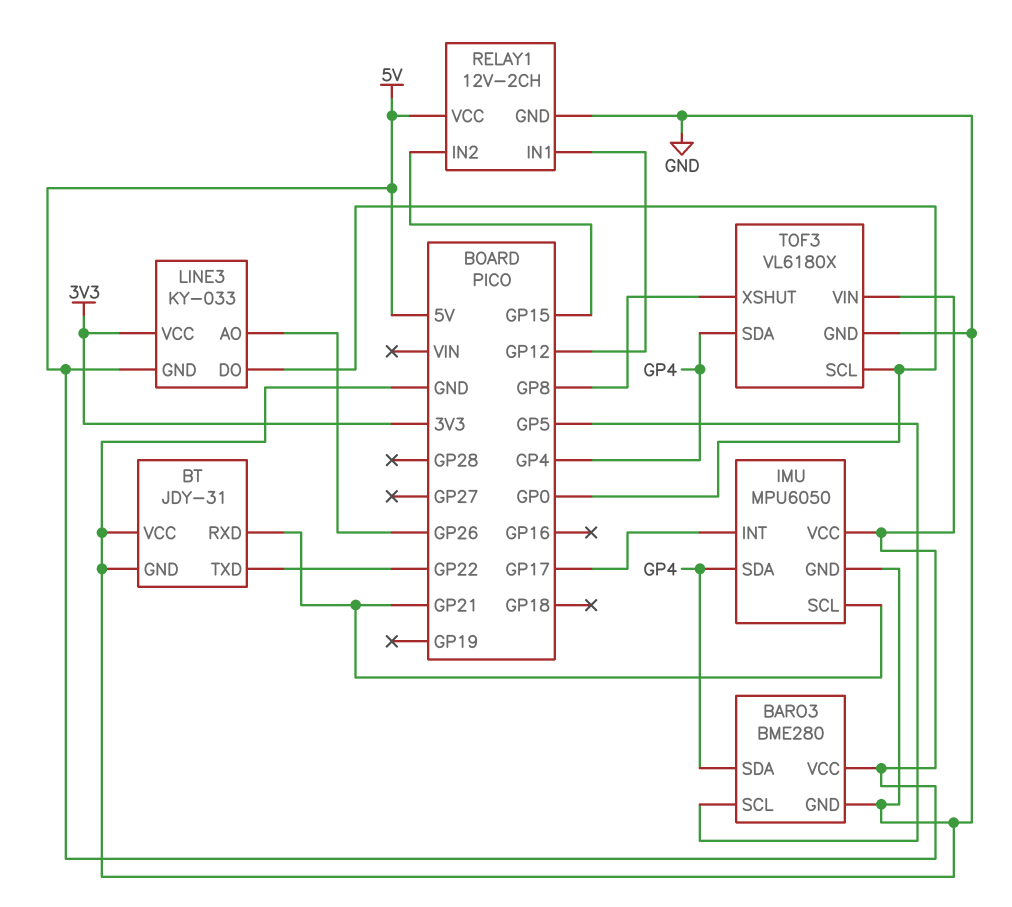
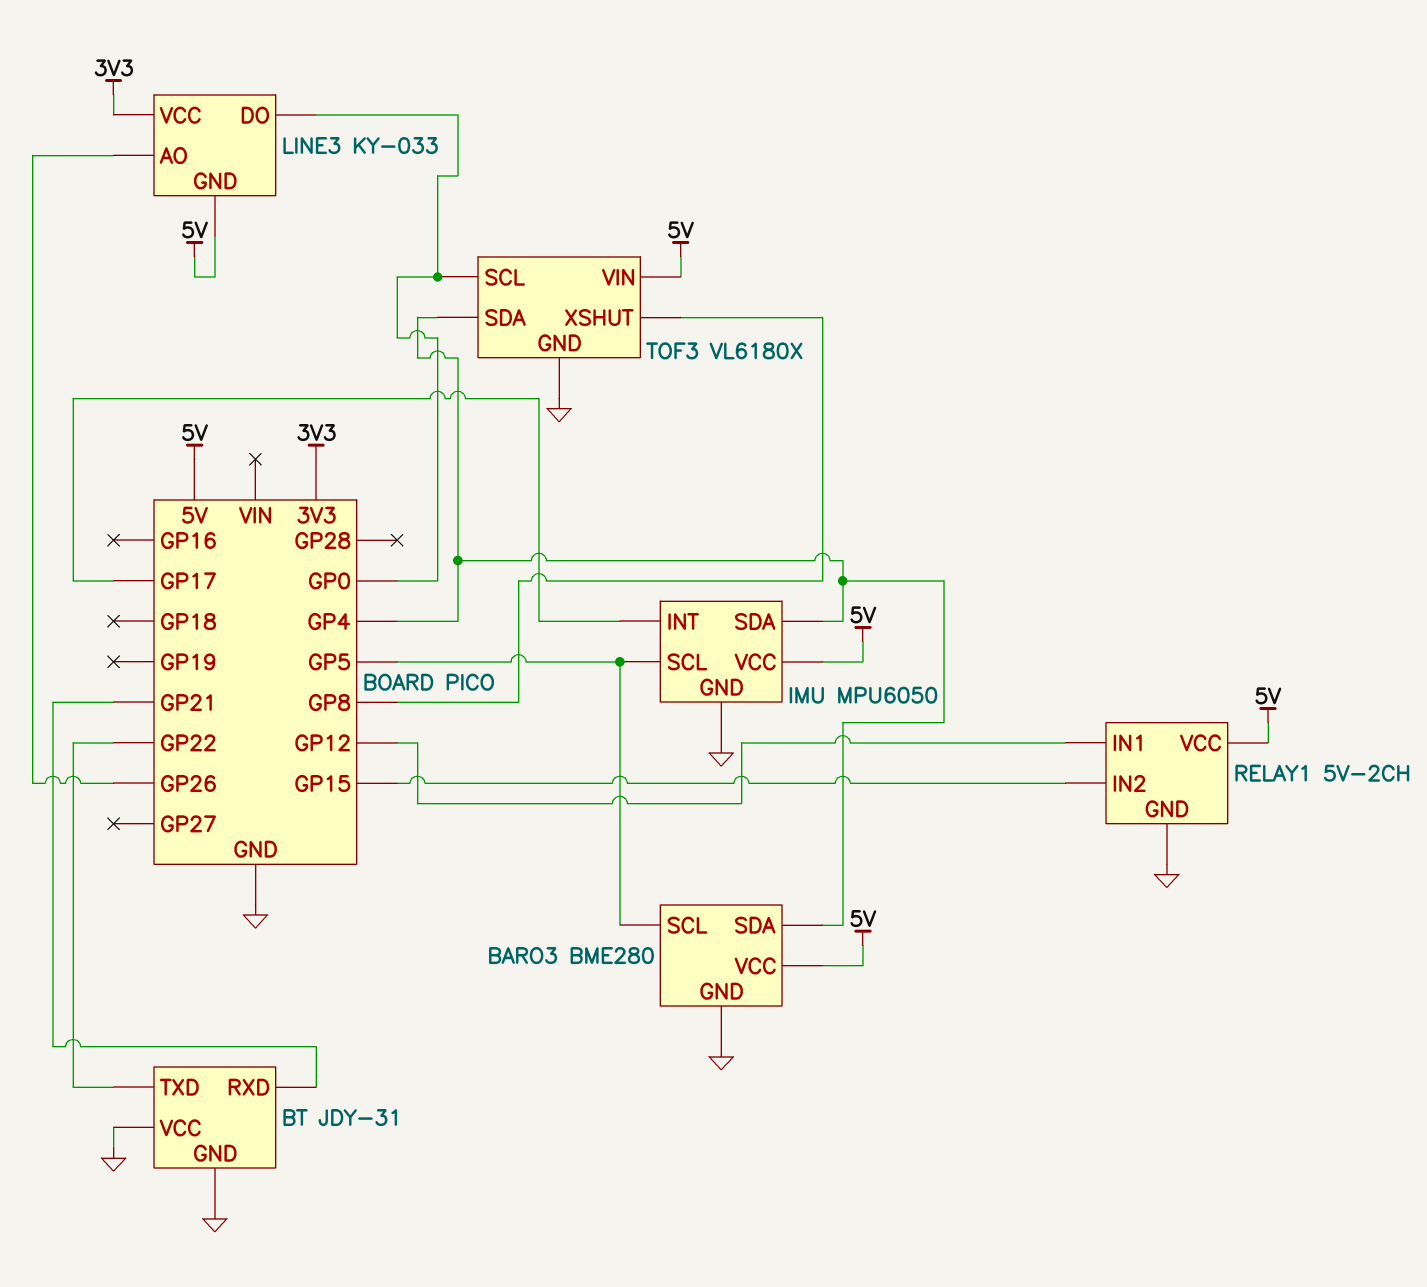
IMU pin SCL: GP21 -> GP5
RELAY1: 12V-2CH -> 5V-2CH

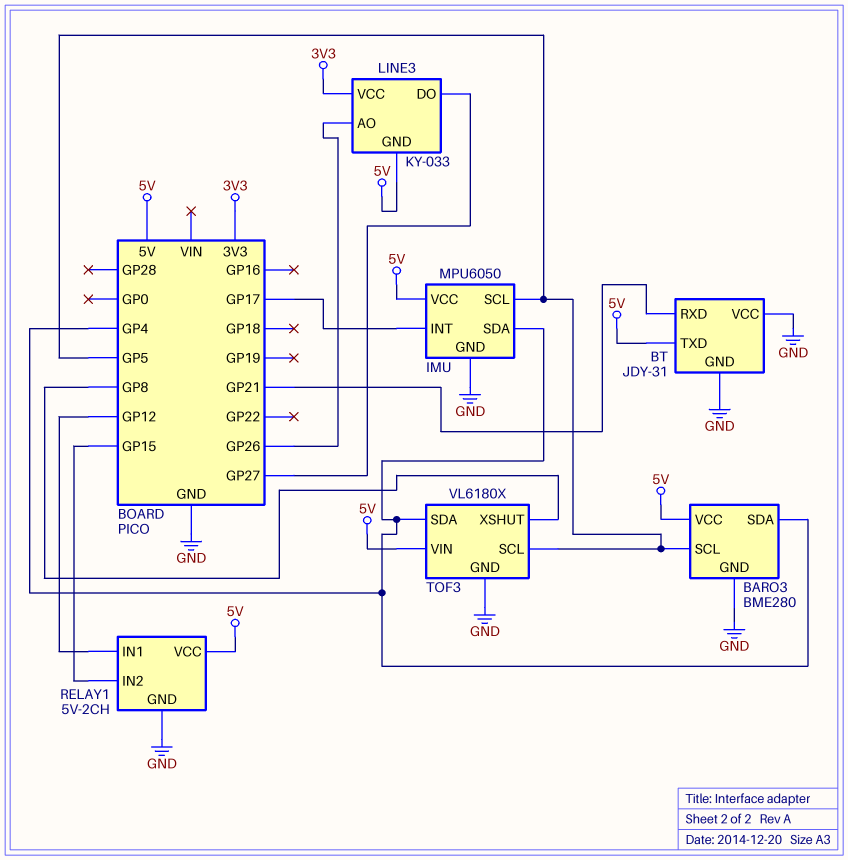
BT pin TXD: GP22 -> 5V
LINE3 pin DO: GP0 -> GP27
TOF3 pin SCL: GP0 -> GP5

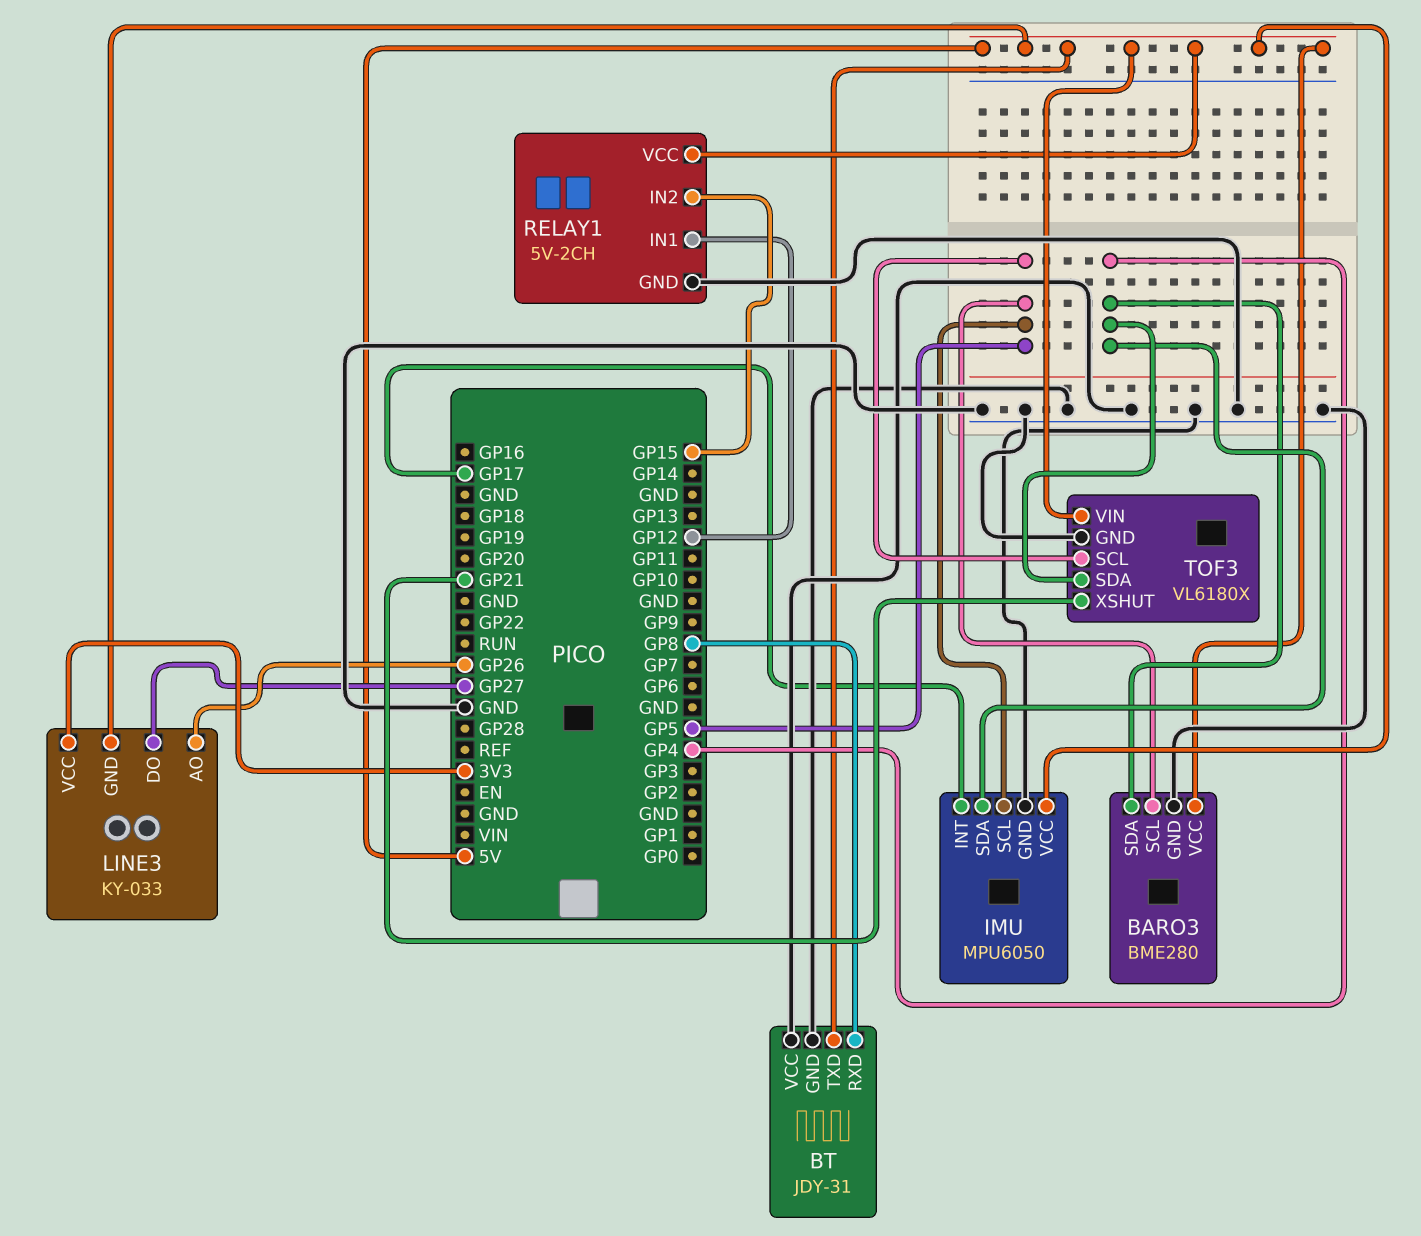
BT pin RXD: GP21 -> GP8
TOF3 pin XSHUT: GP8 -> GP21

